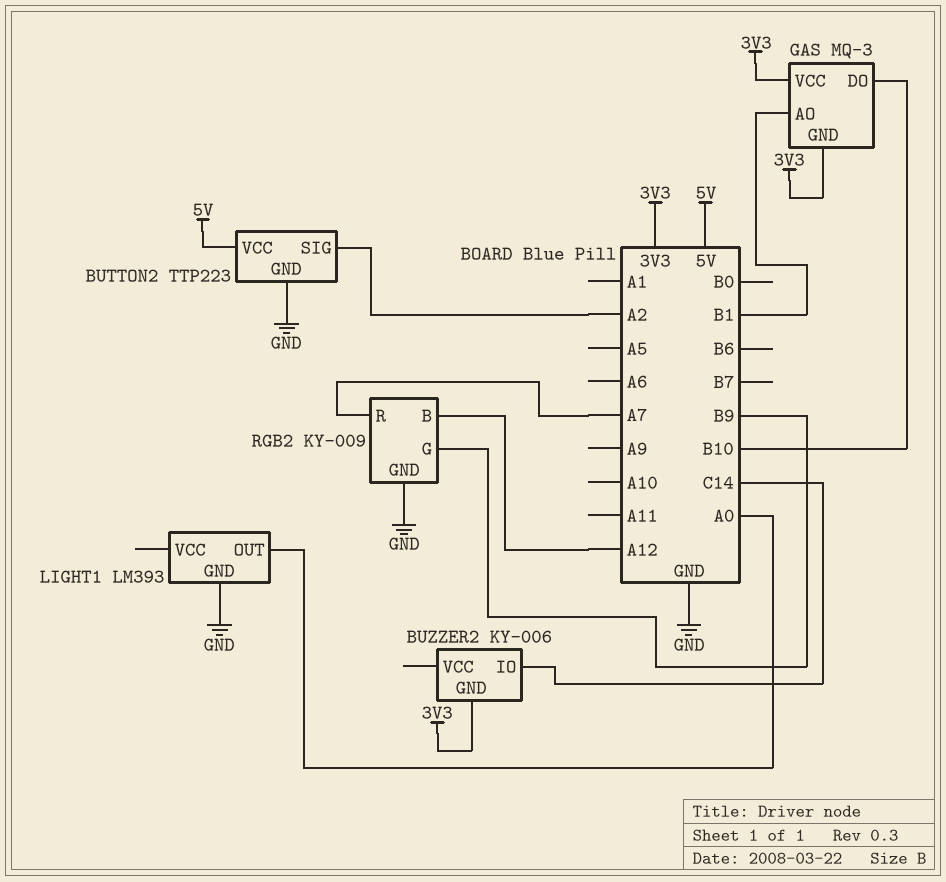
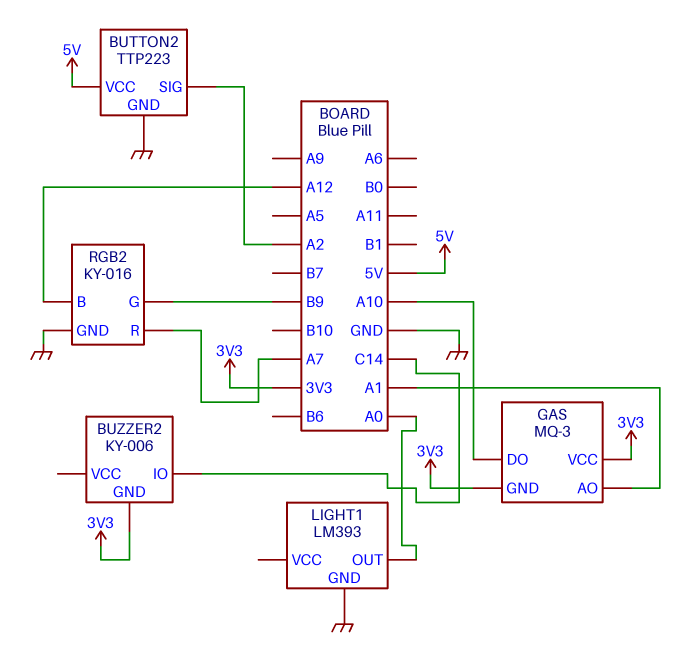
GAS pin AO: B1 -> A1
GAS pin DO: B10 -> A10
RGB2: KY-009 -> KY-016

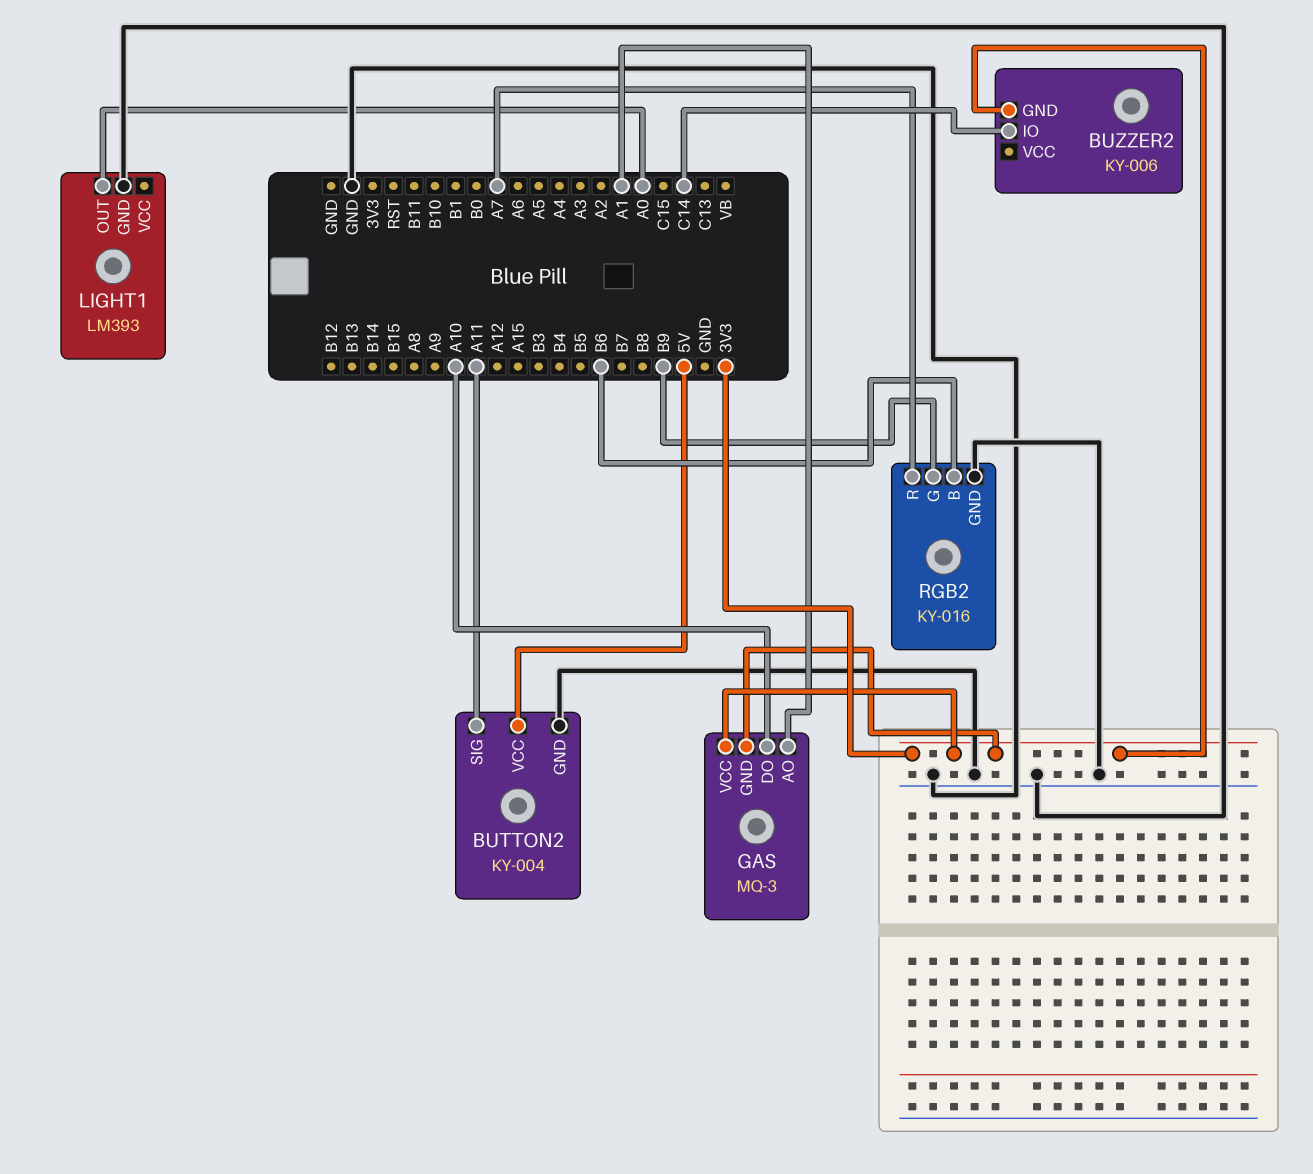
BUTTON2: TTP223 -> KY-004
BUTTON2 pin SIG: A2 -> A11
RGB2 pin B: A12 -> B6

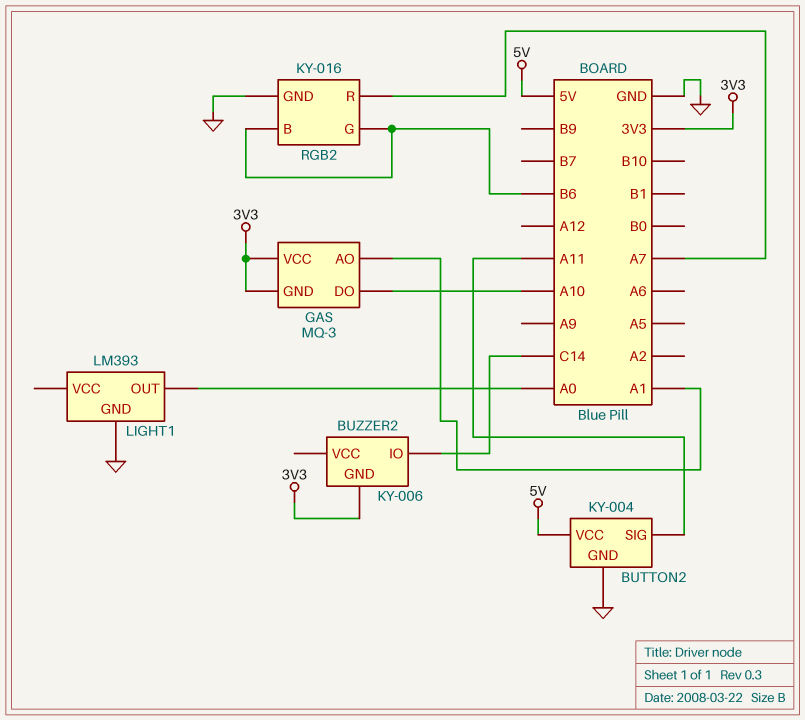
RGB2 pin G: B9 -> B6

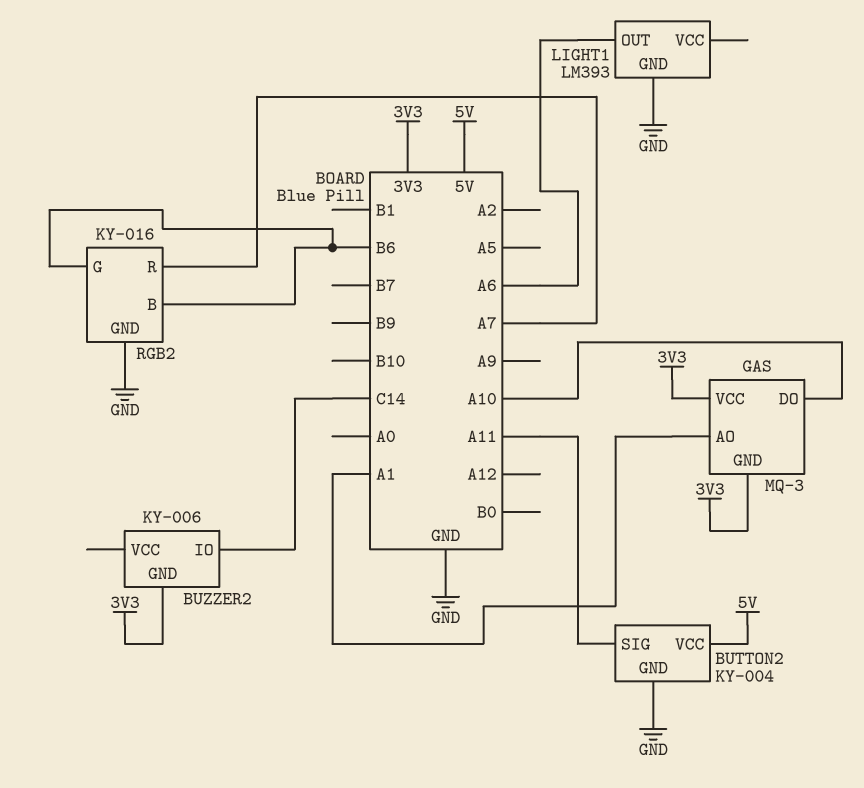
LIGHT1 pin OUT: A0 -> A6

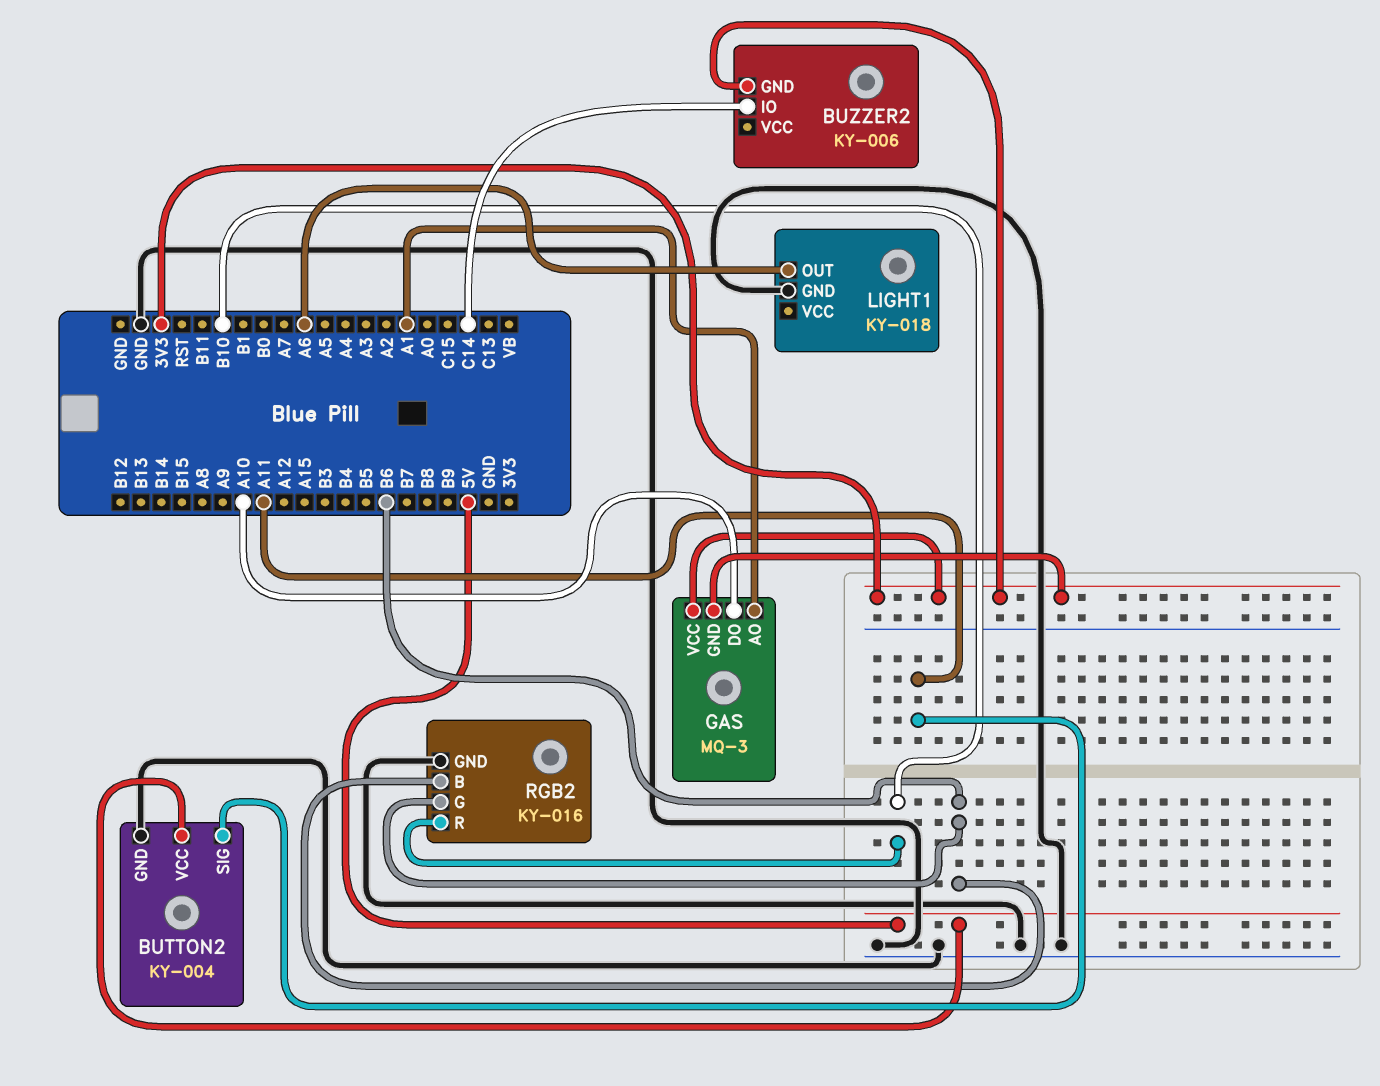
LIGHT1: LM393 -> KY-018
RGB2 pin R: A7 -> B10

